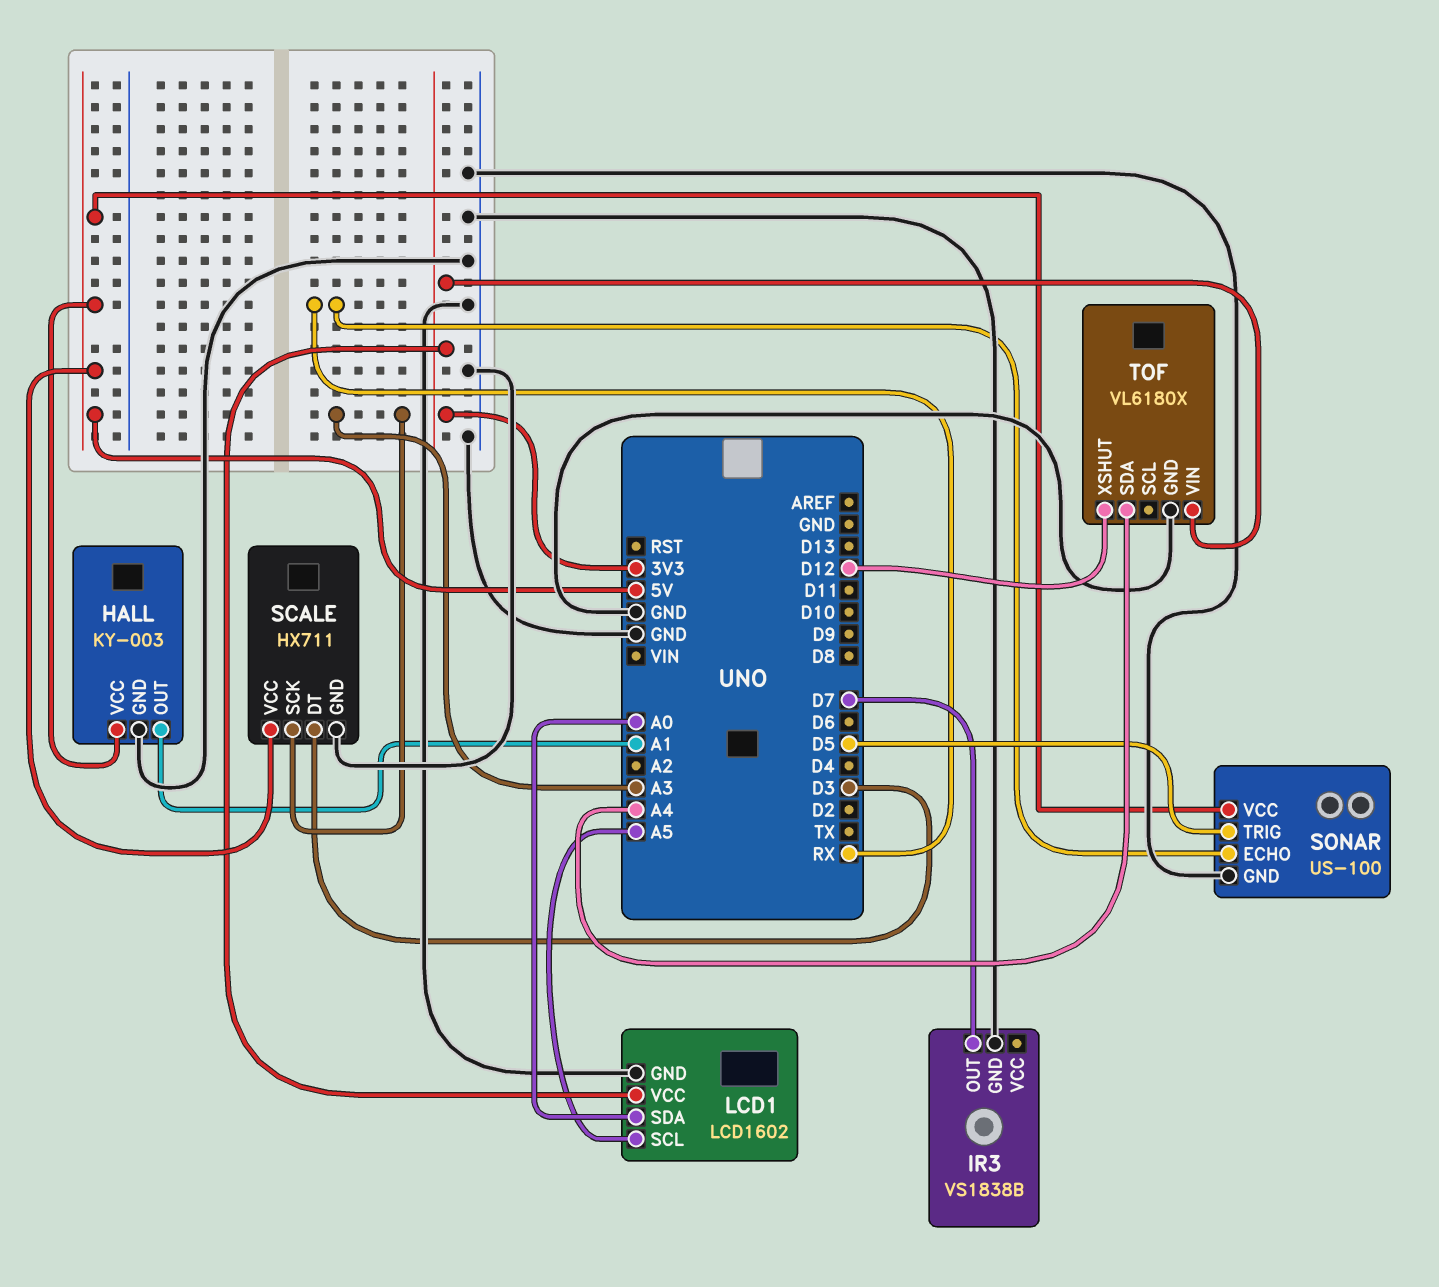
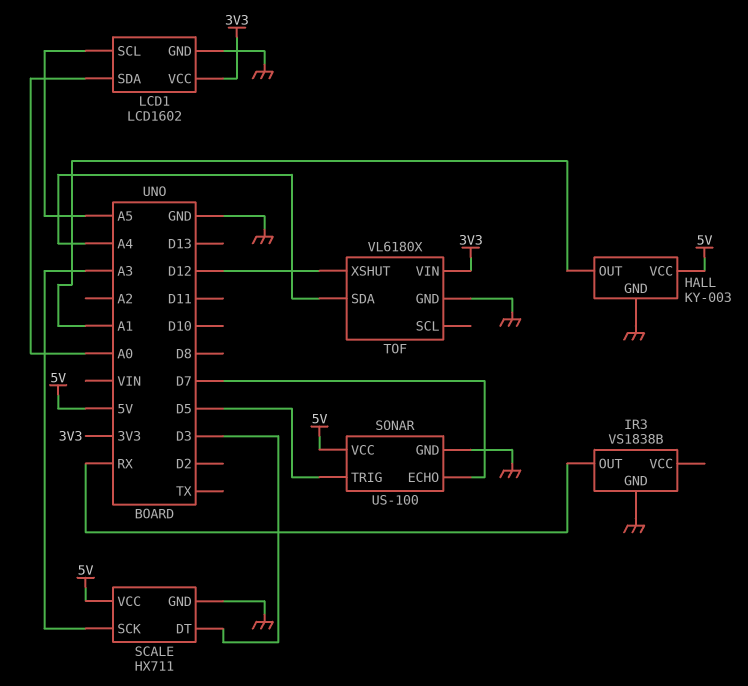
IR3 pin OUT: D7 -> RX
SONAR pin ECHO: RX -> D7

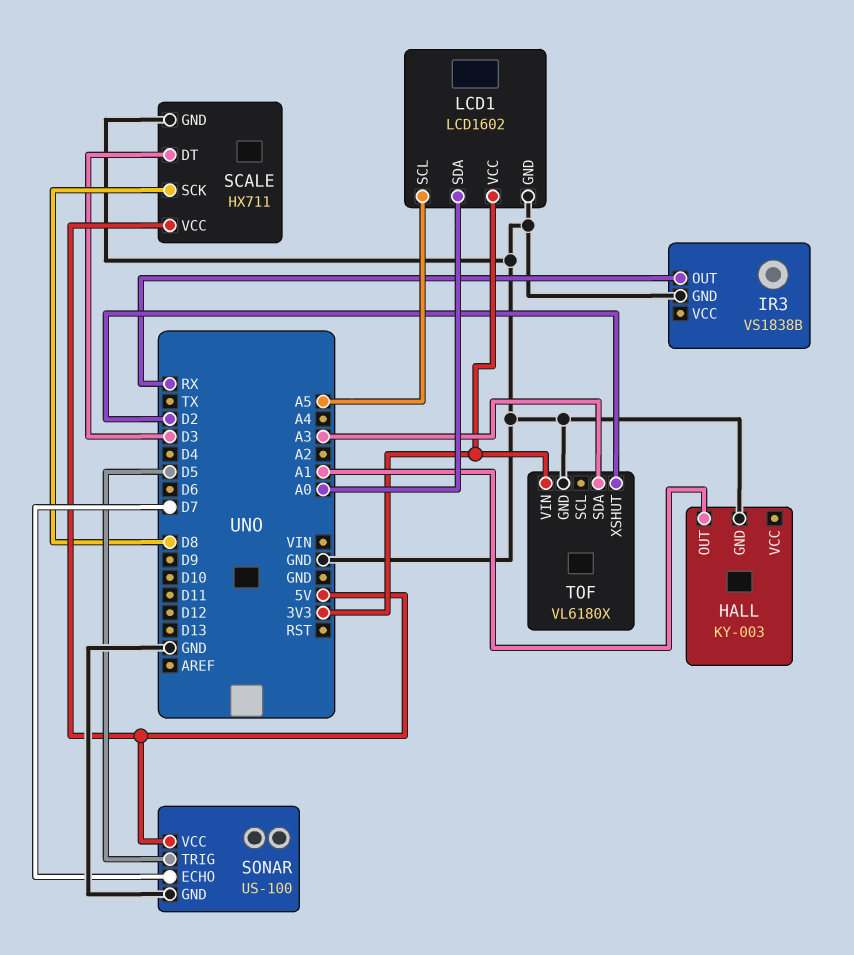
HALL pin VCC: 5V -> none
SCALE pin SCK: A3 -> D8
TOF pin SDA: A4 -> A3
TOF pin XSHUT: D12 -> D2

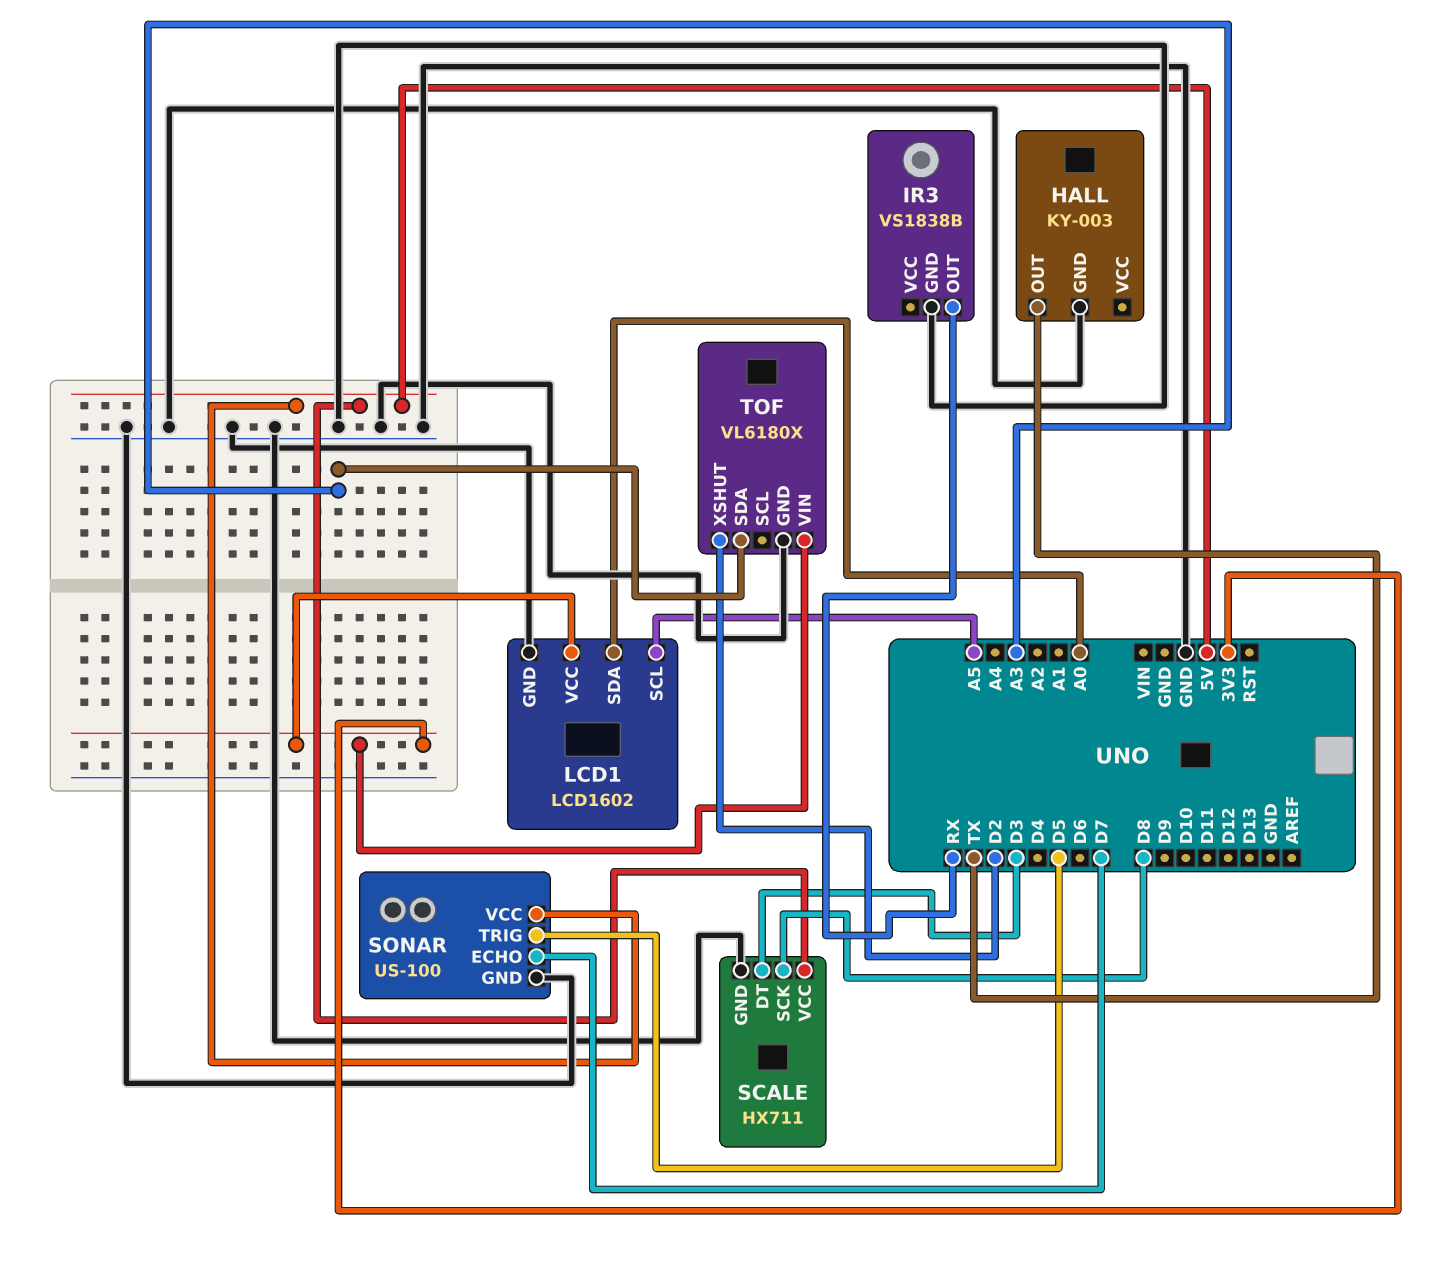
HALL pin OUT: A1 -> TX

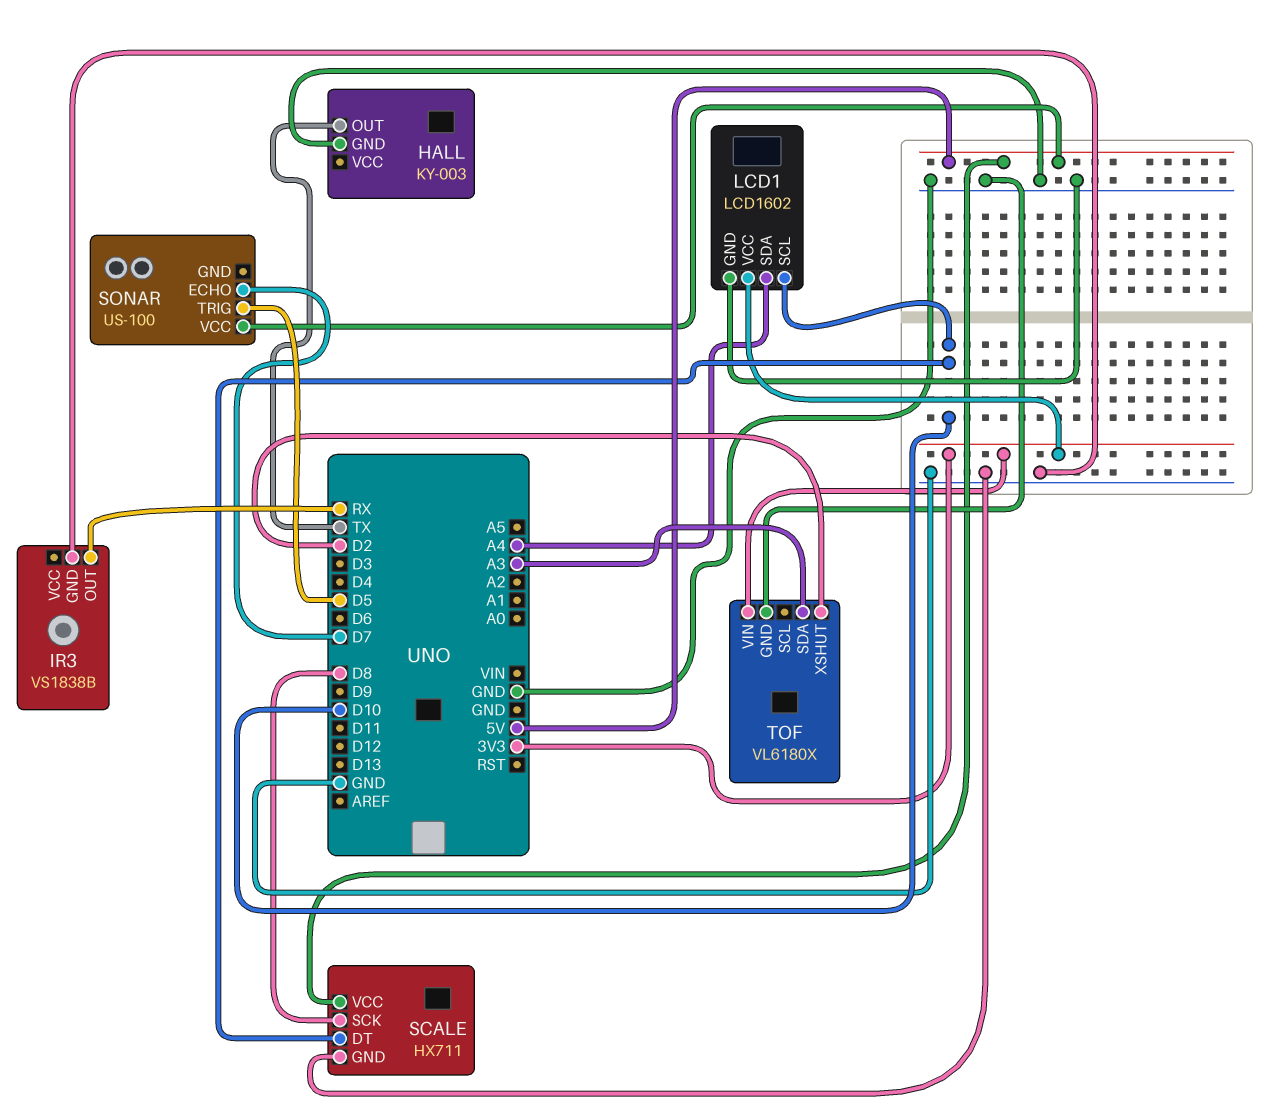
LCD1 pin SCL: A5 -> D10
LCD1 pin SDA: A0 -> A4
SCALE pin DT: D3 -> D10
SONAR pin GND: GND -> none

